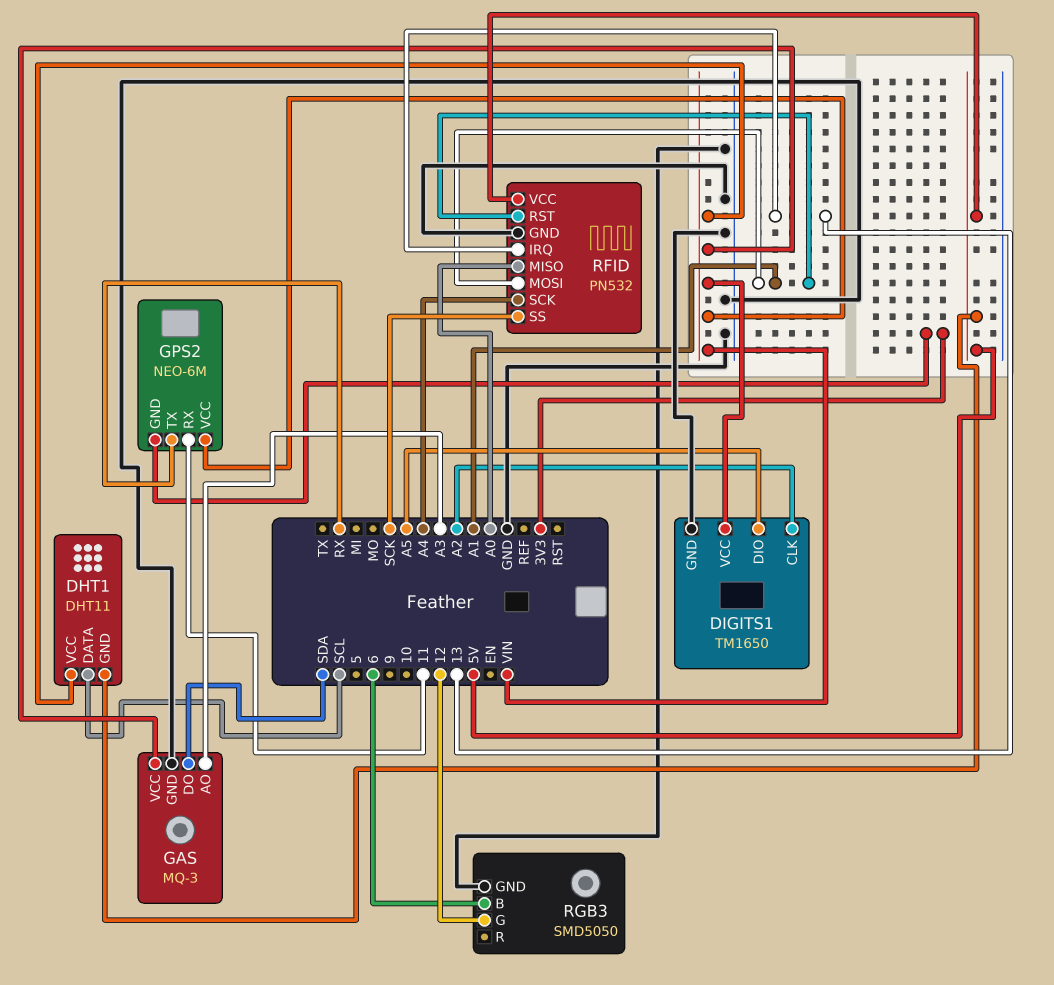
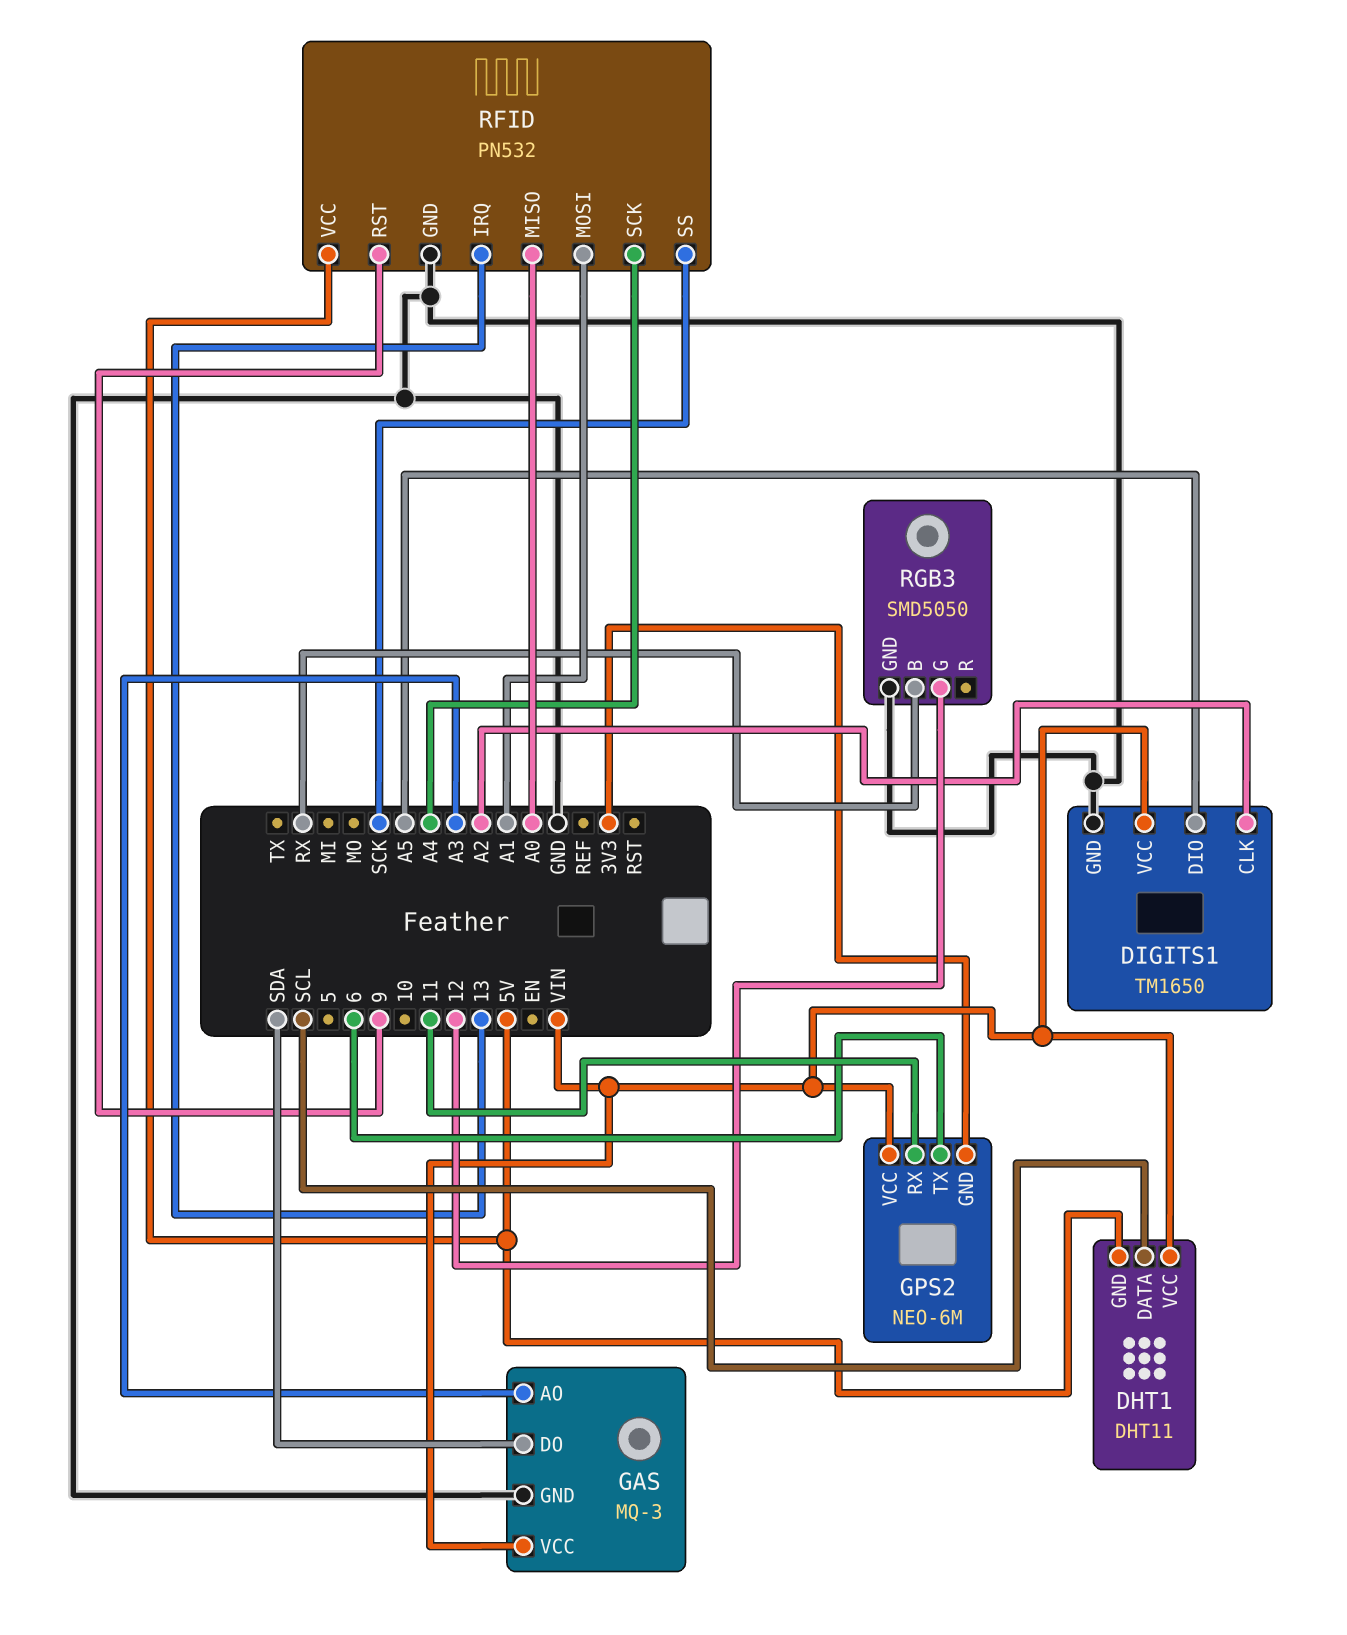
GPS2 pin TX: RX -> 6
RFID pin RST: A1 -> 9
RGB3 pin B: 6 -> RX

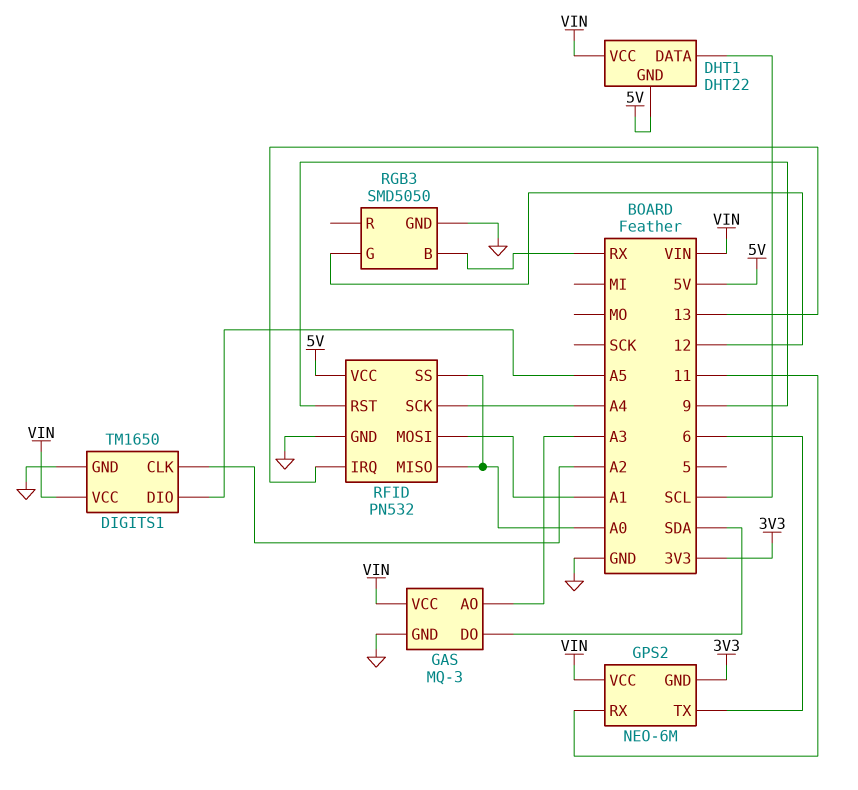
DHT1: DHT11 -> DHT22
RFID pin SS: SCK -> A0

